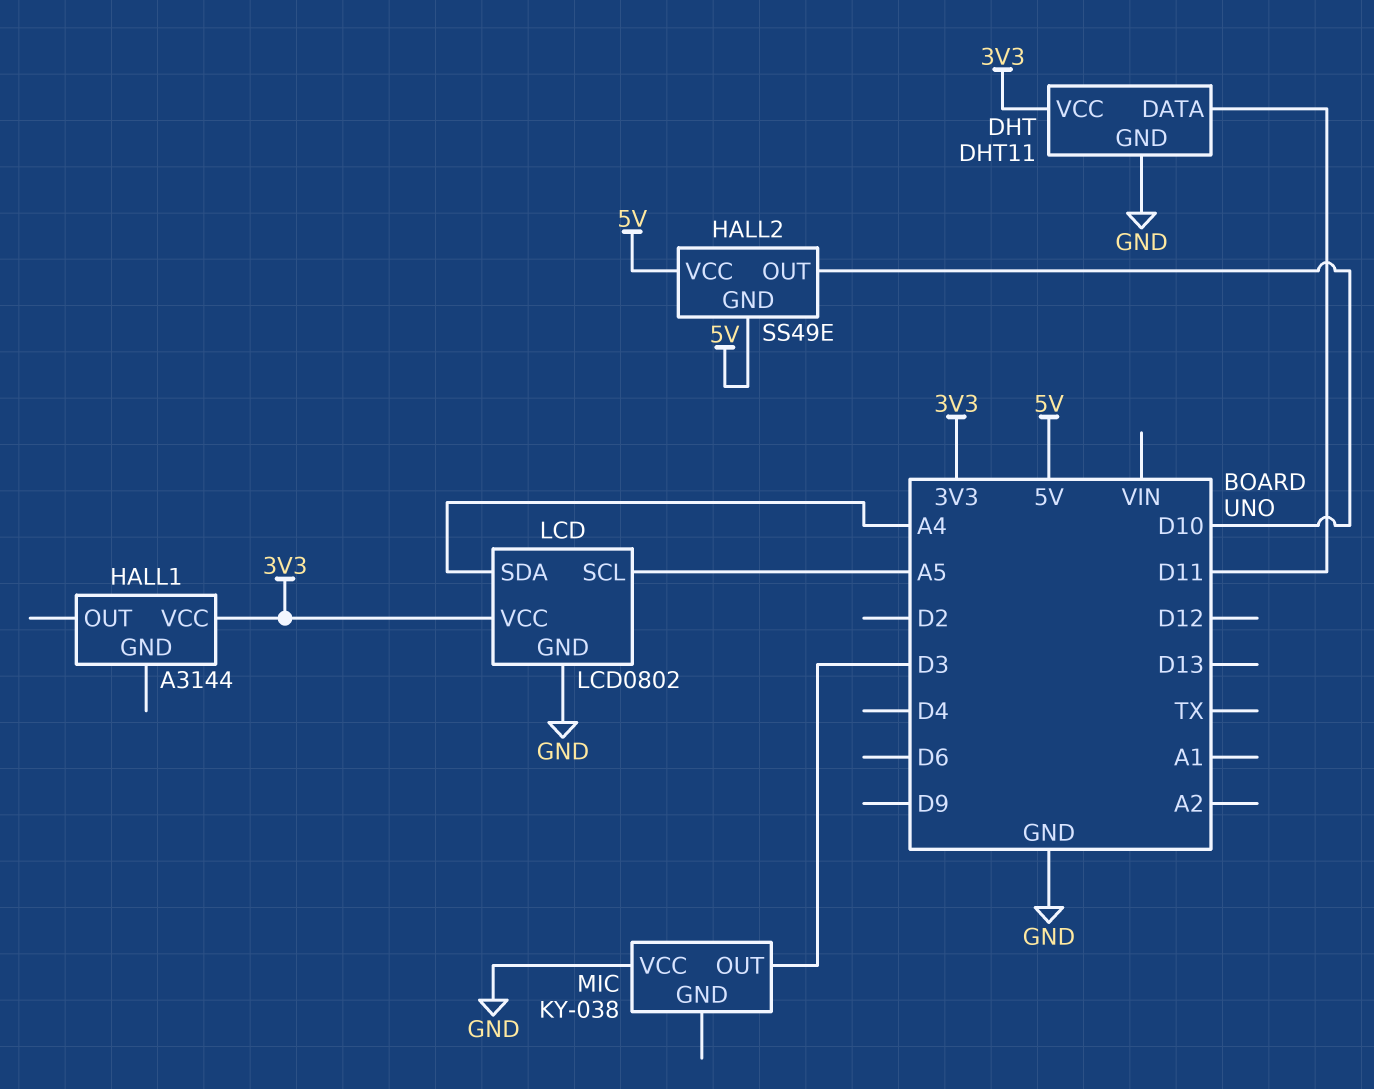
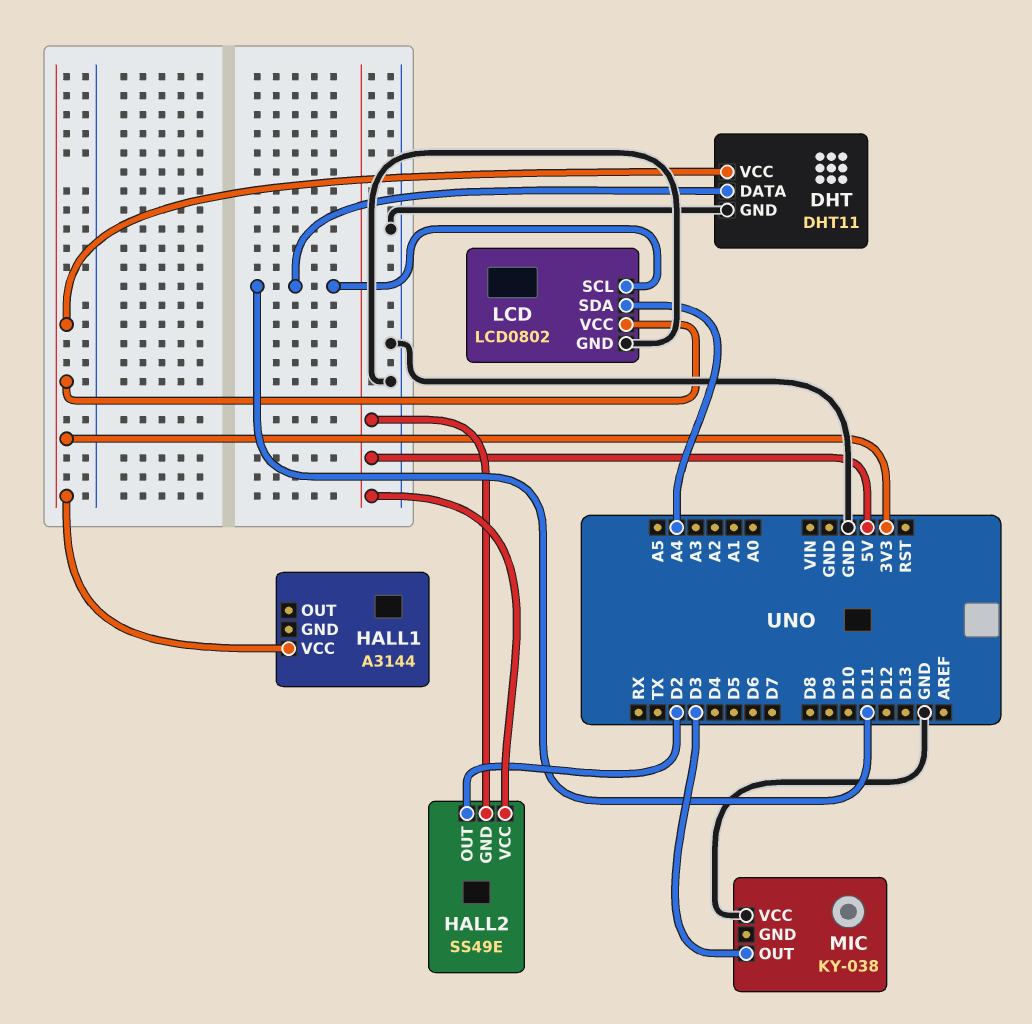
HALL2 pin OUT: D10 -> D2
LCD pin SCL: A5 -> D11

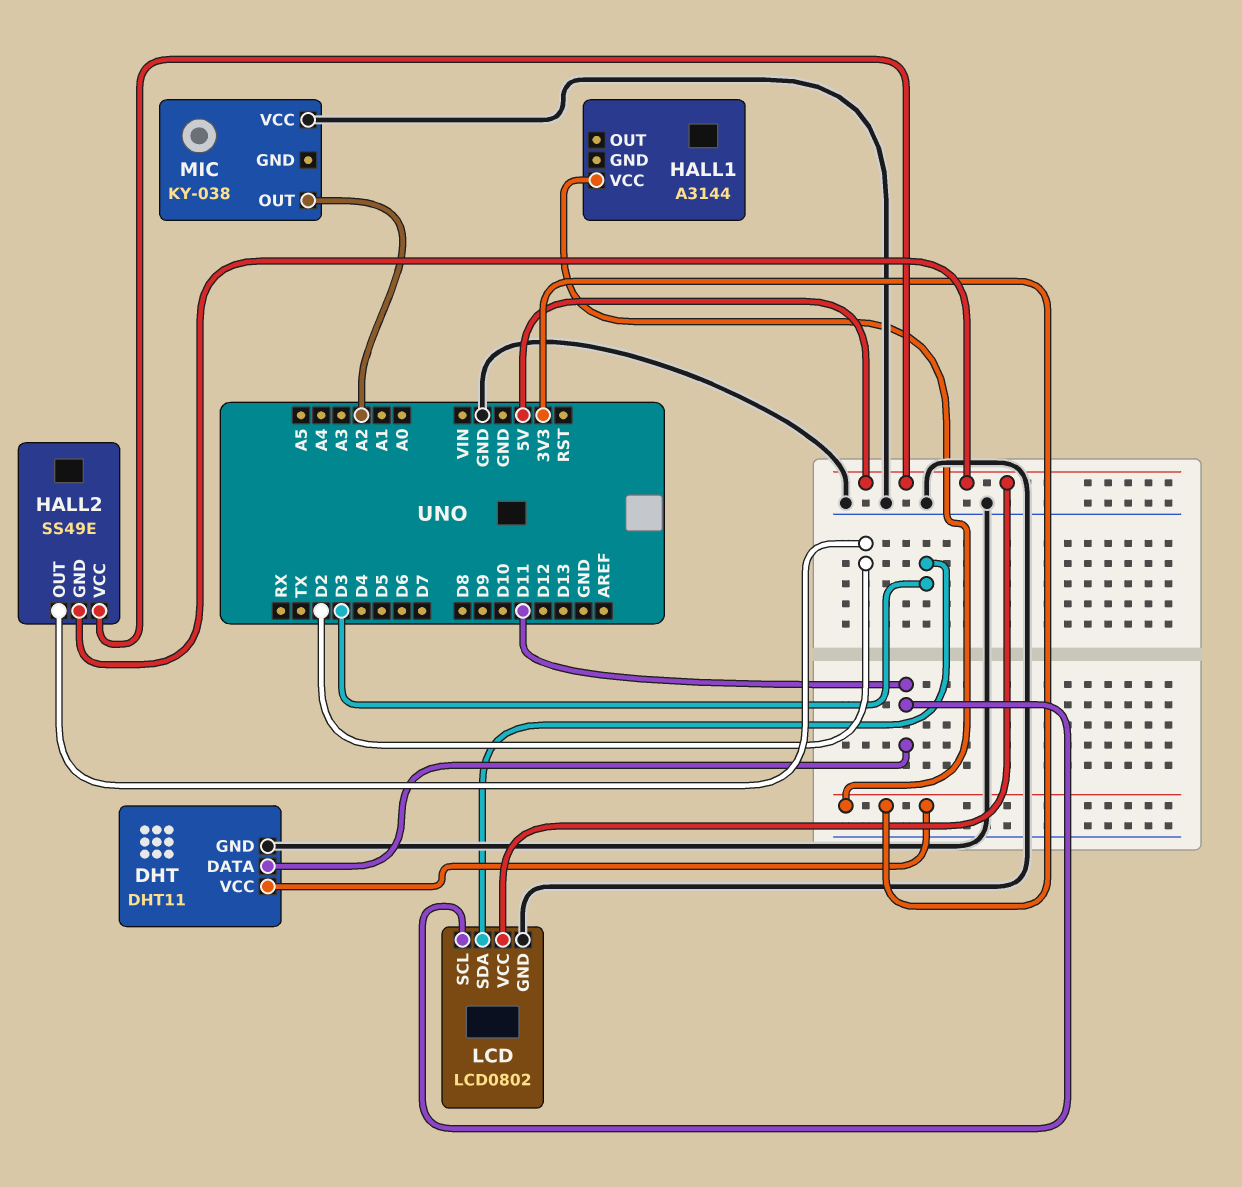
LCD pin SDA: A4 -> D3
LCD pin VCC: 3V3 -> 5V
MIC pin OUT: D3 -> A2

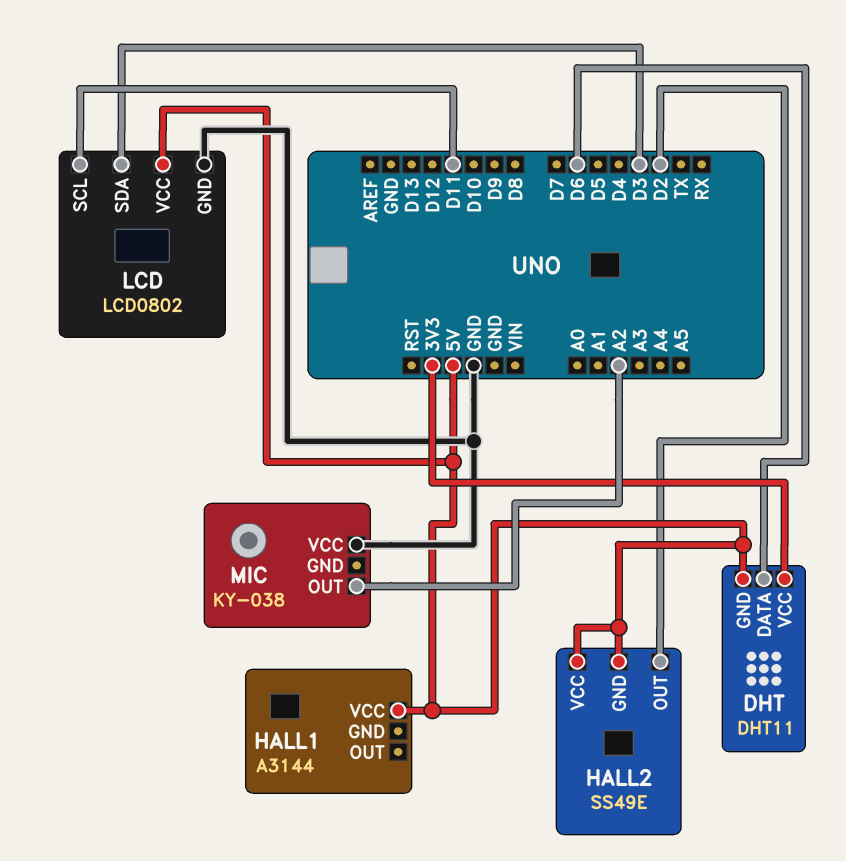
DHT pin DATA: D11 -> D6
DHT pin GND: GND -> 5V
HALL1 pin VCC: 3V3 -> 5V

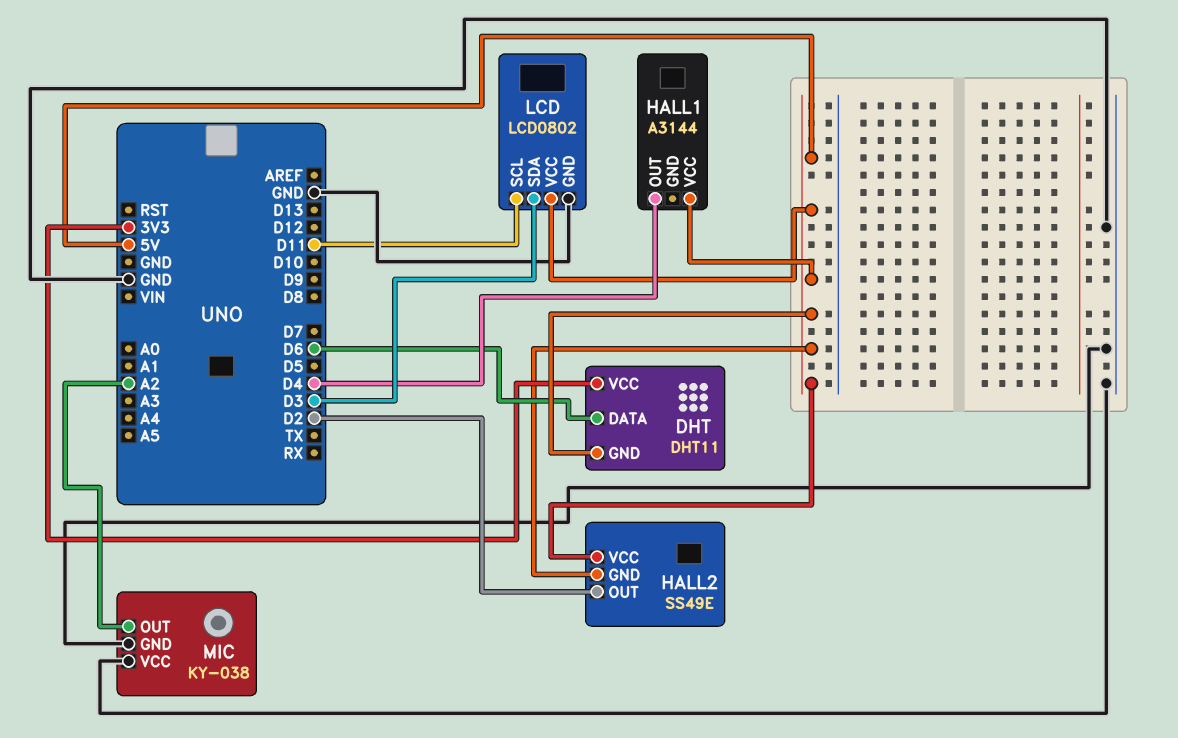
HALL1 pin OUT: none -> D4
MIC pin GND: none -> GND

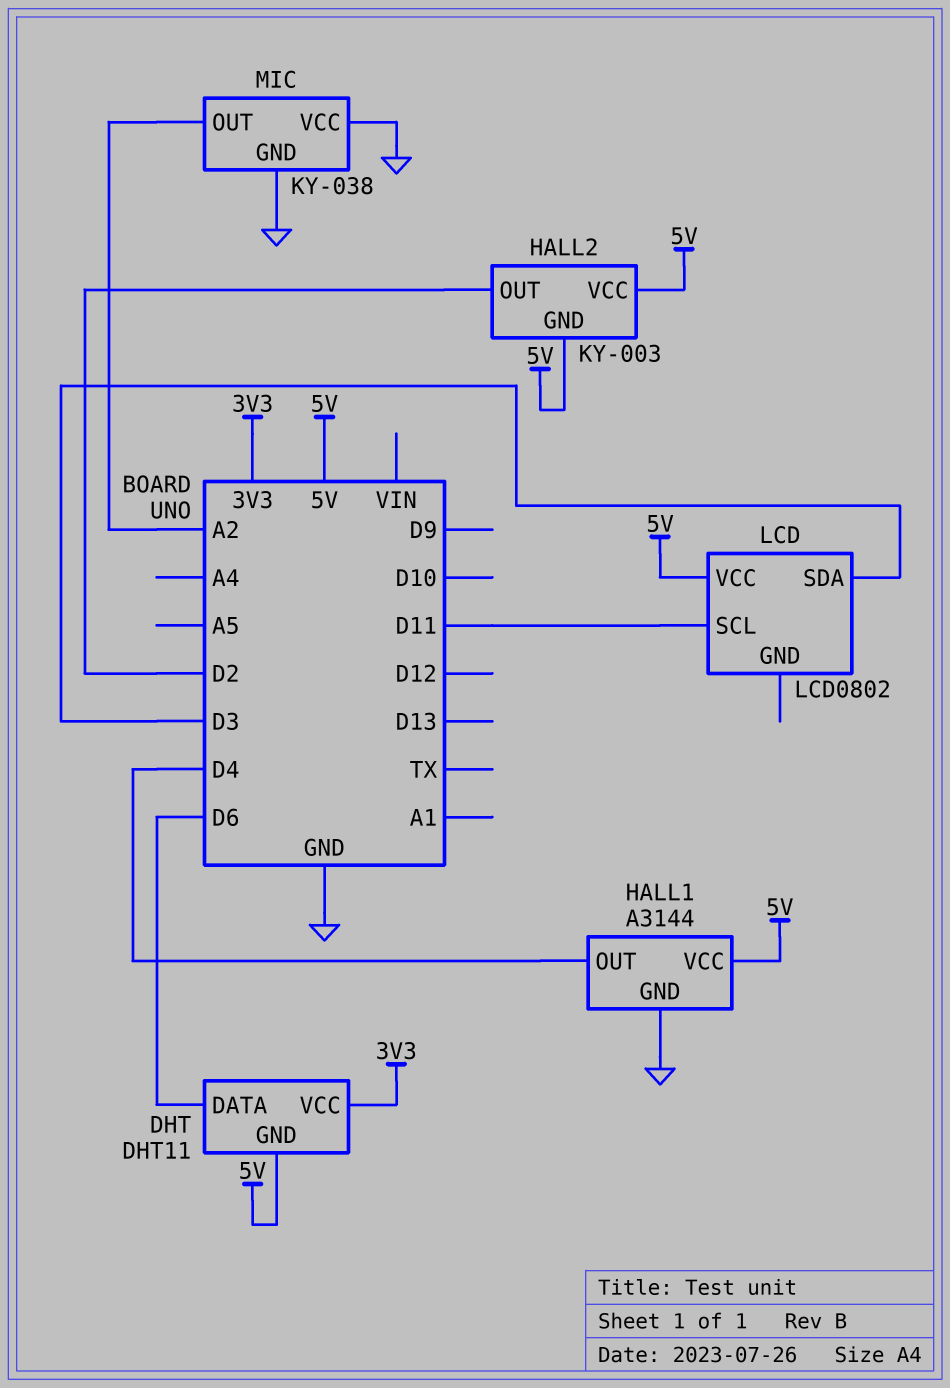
HALL1 pin GND: none -> GND
HALL2: SS49E -> KY-003
LCD pin GND: GND -> none

